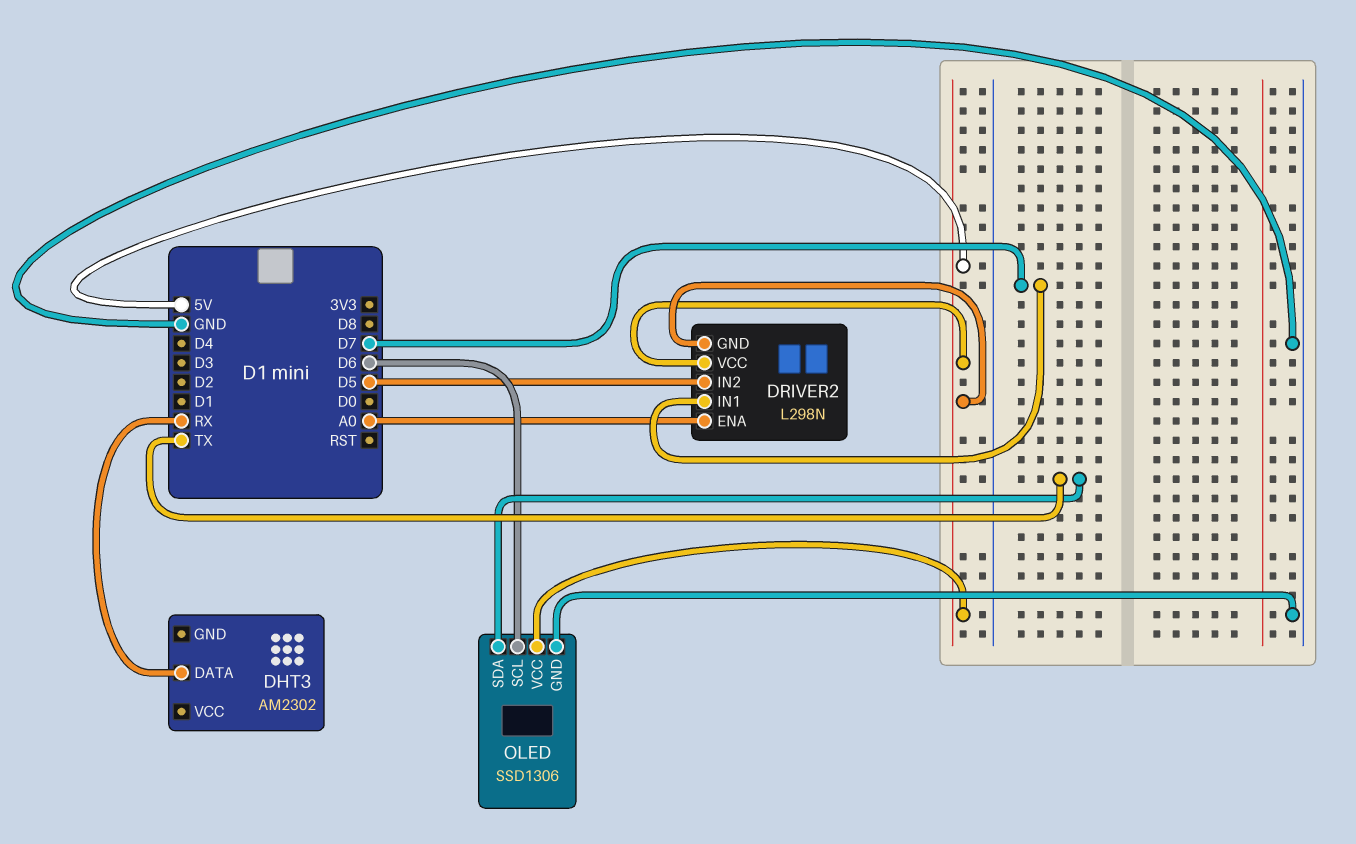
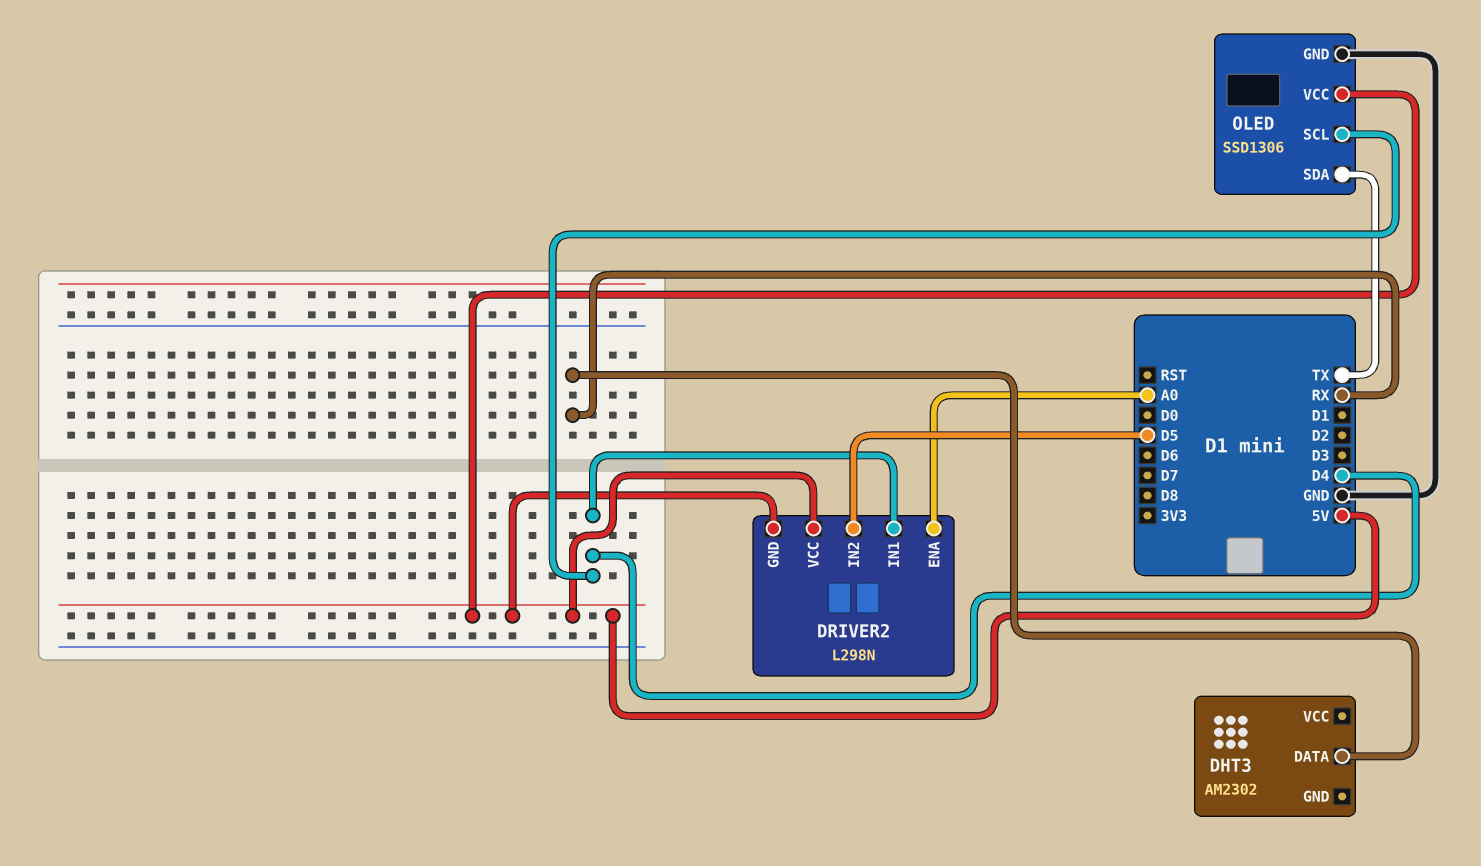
DRIVER2 pin IN1: D7 -> D4
OLED pin SCL: D6 -> D4

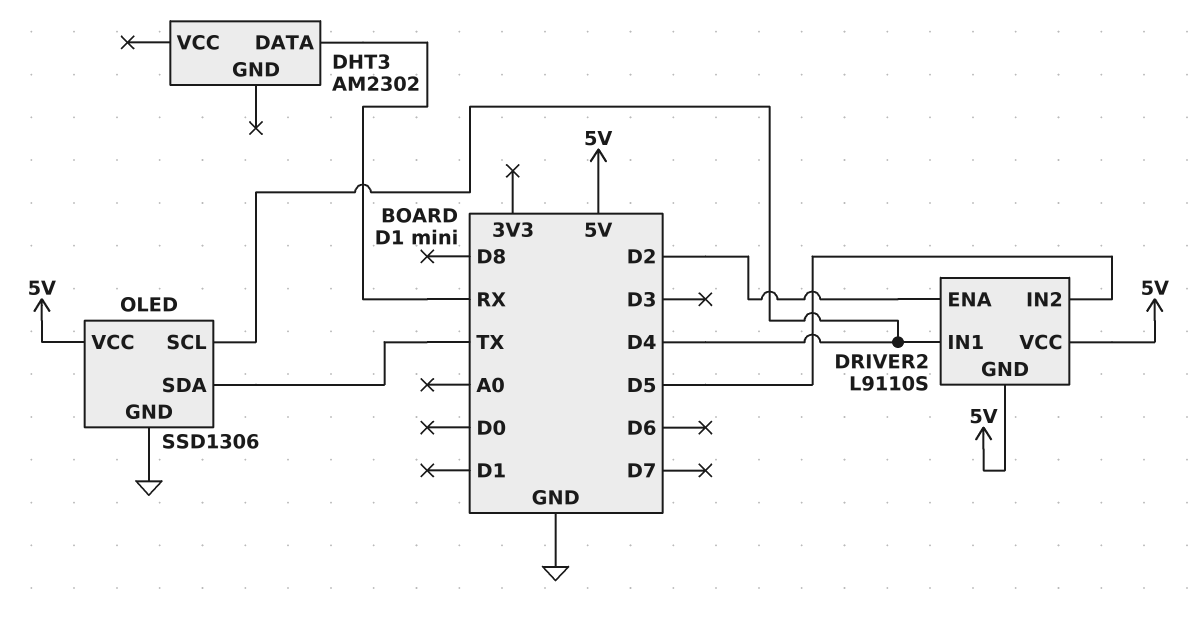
DRIVER2: L298N -> L9110S
DRIVER2 pin ENA: A0 -> D2

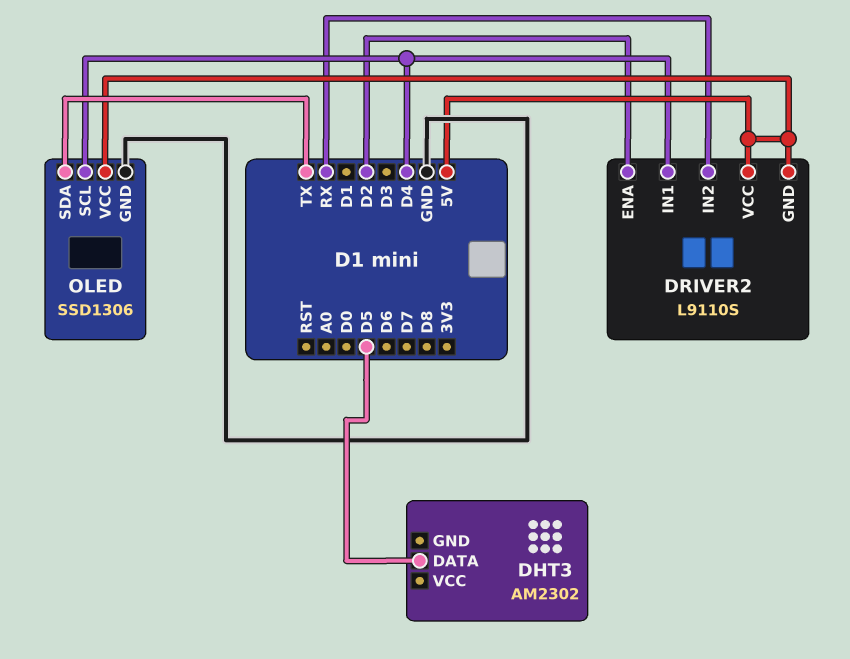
DHT3 pin DATA: RX -> D5
DRIVER2 pin IN2: D5 -> RX

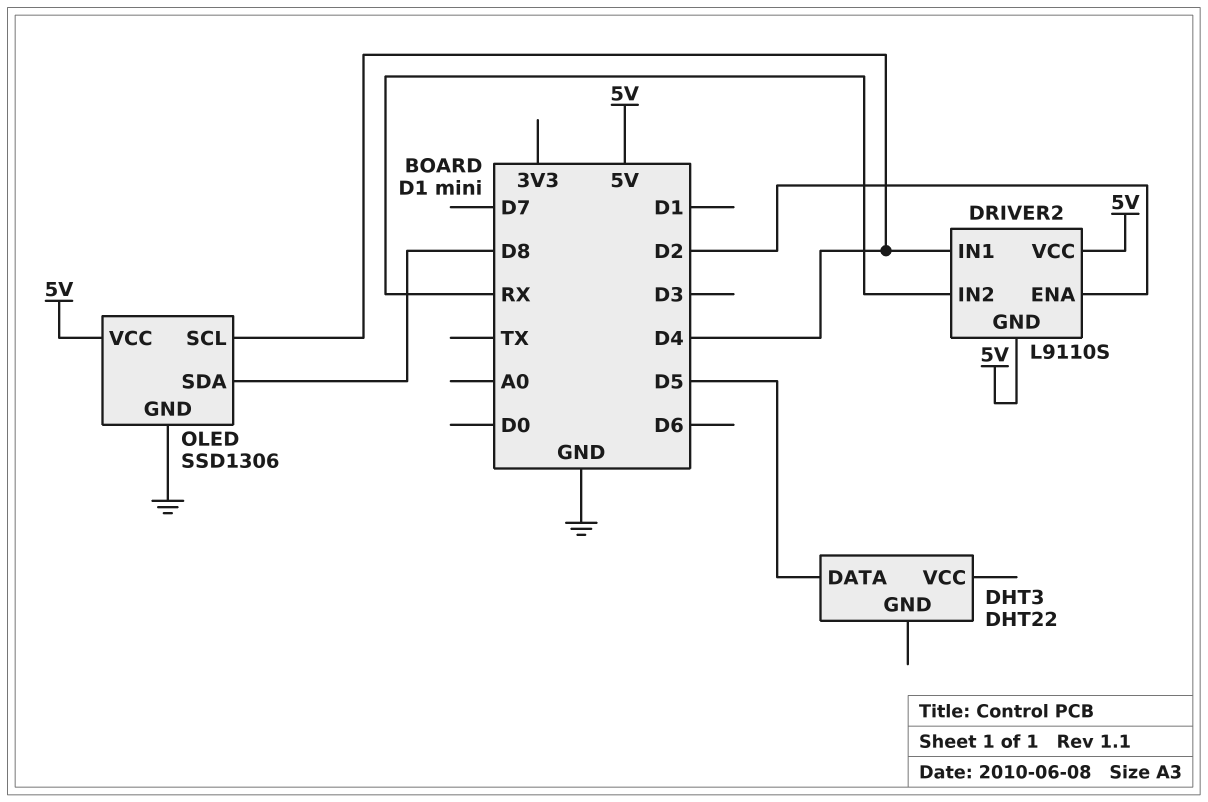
DHT3: AM2302 -> DHT22
OLED pin SDA: TX -> D8

